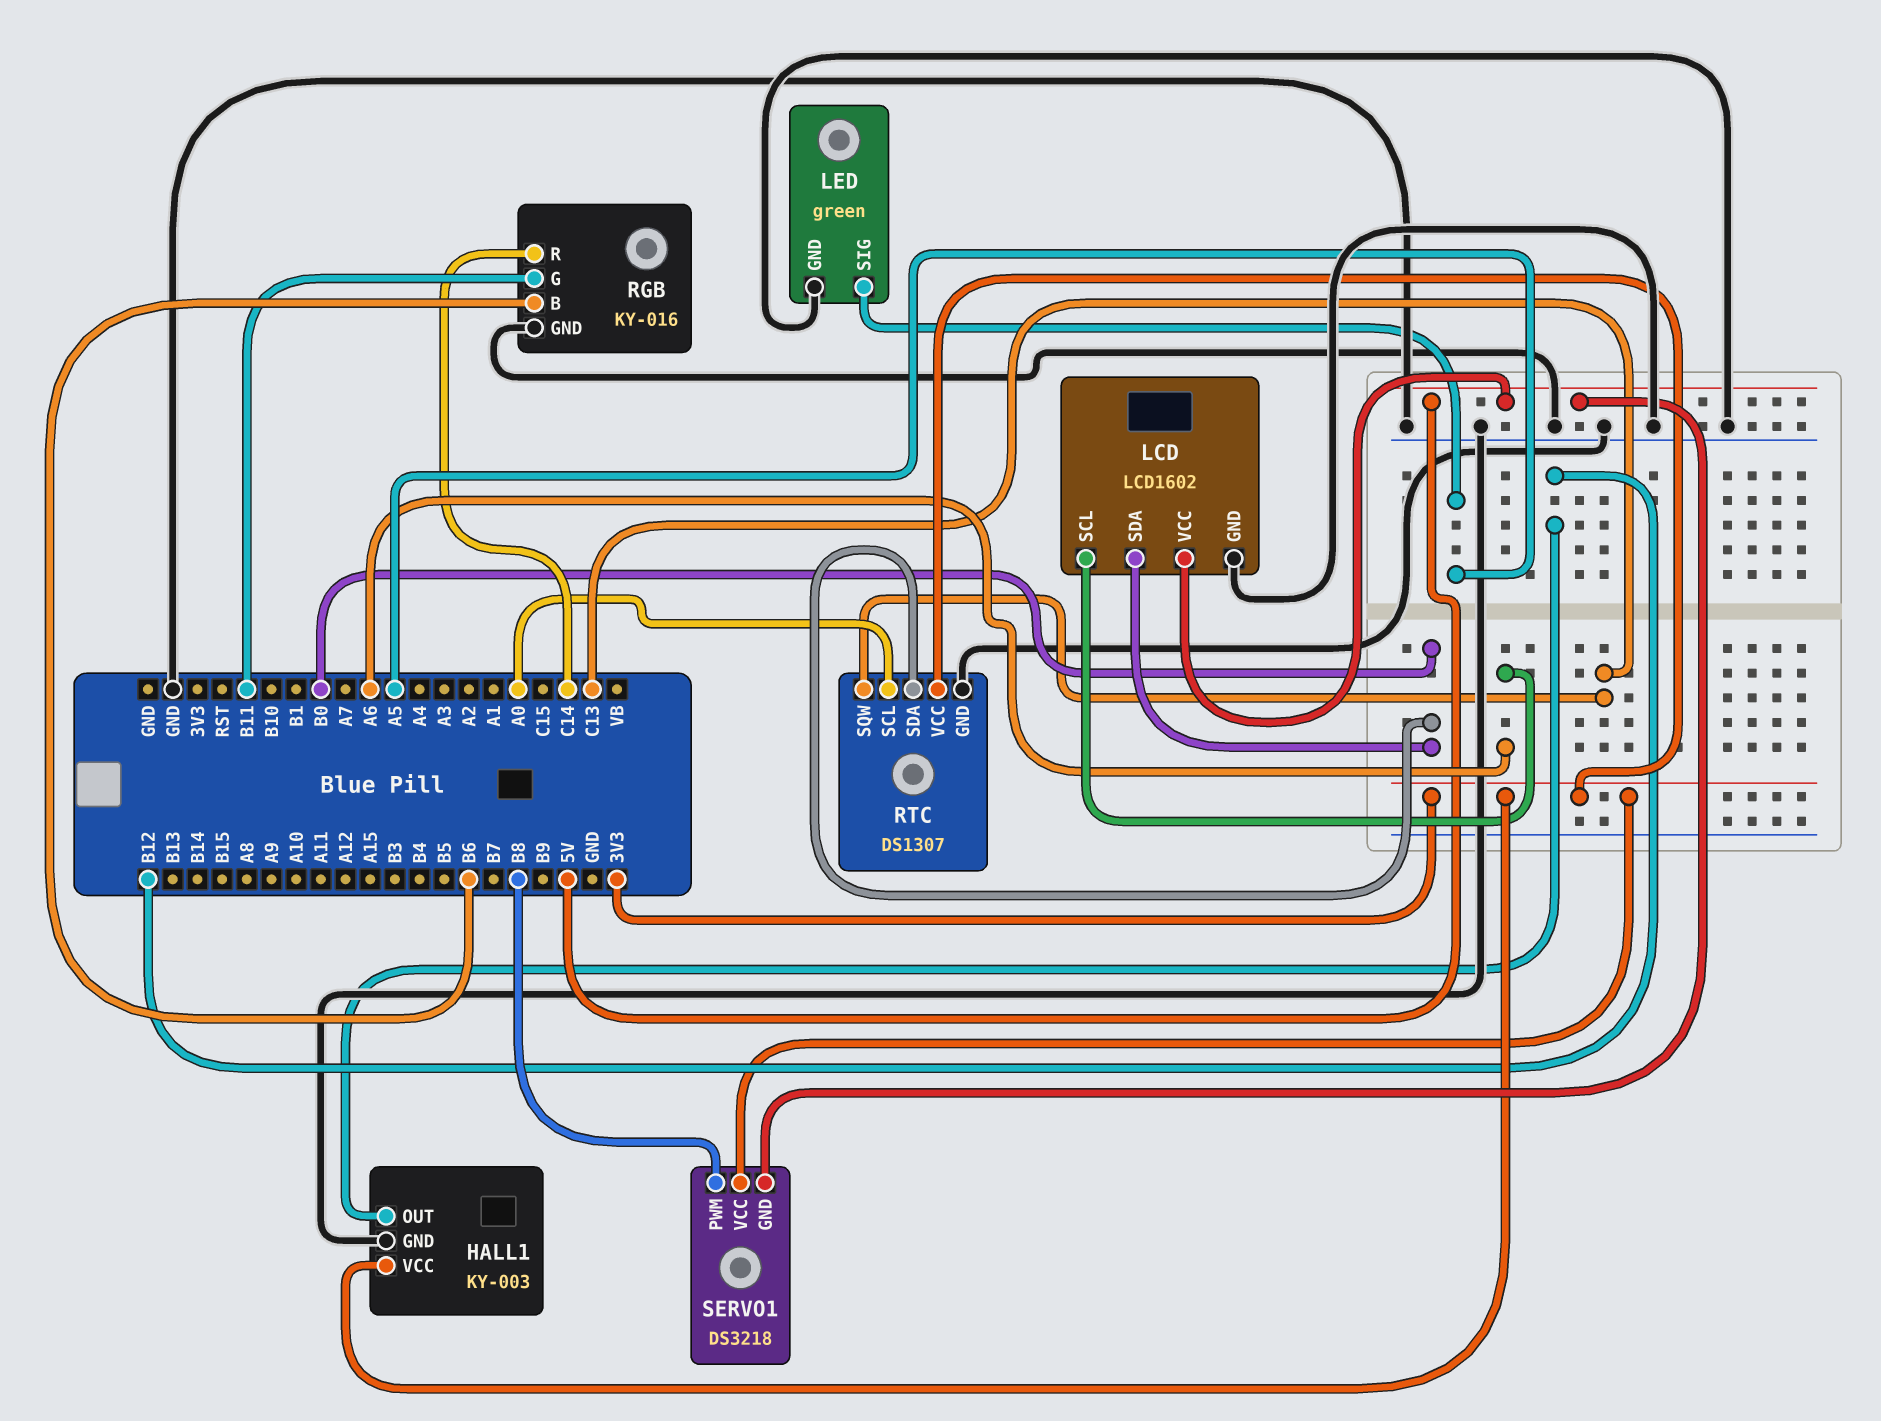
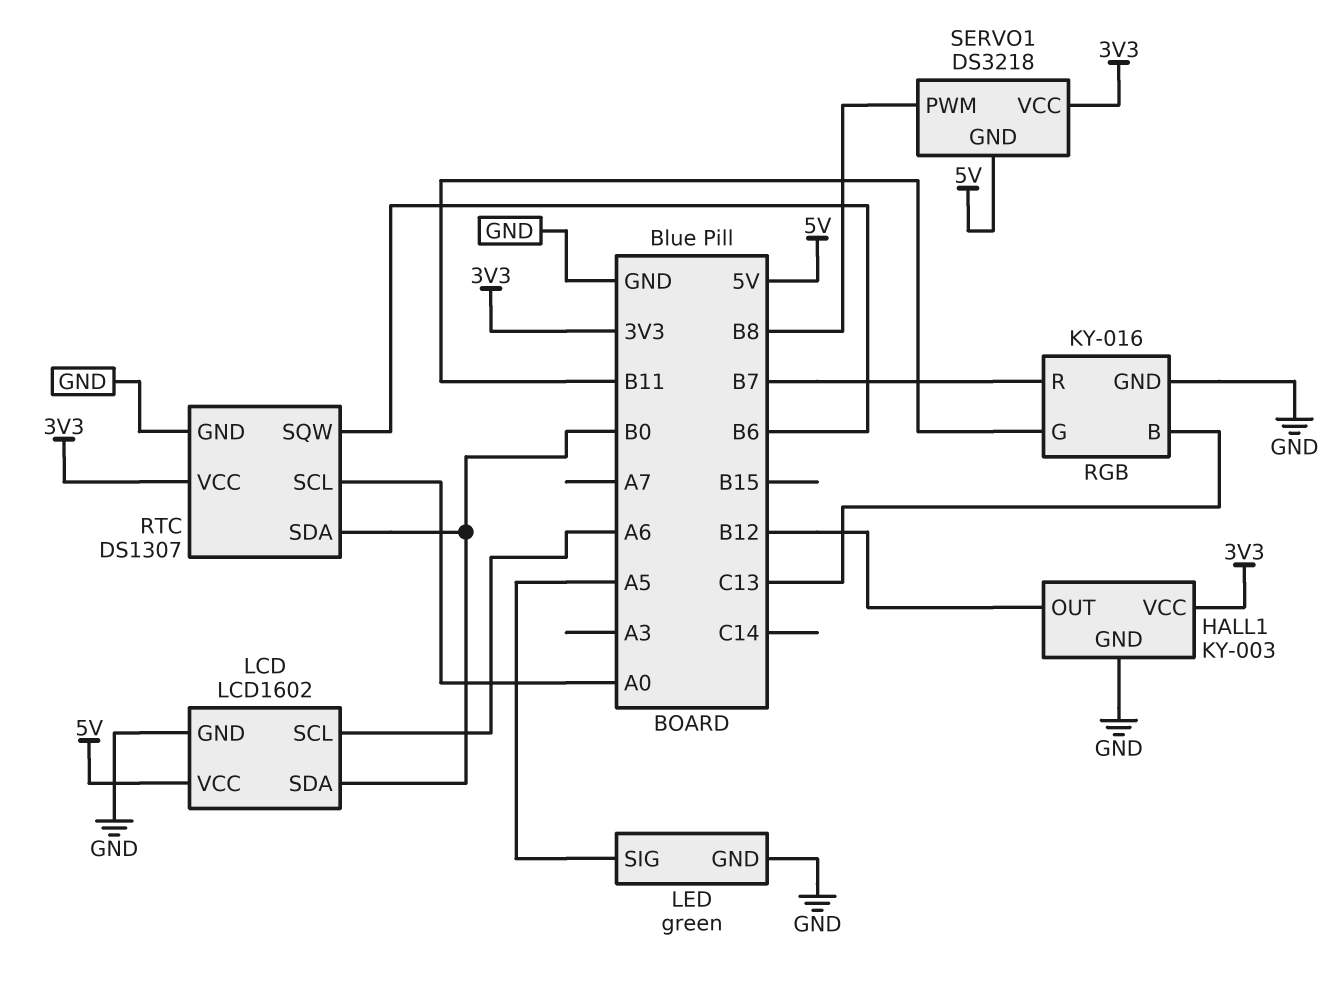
RGB pin B: B6 -> C13
RGB pin R: C14 -> B7
RTC pin SQW: C13 -> B6

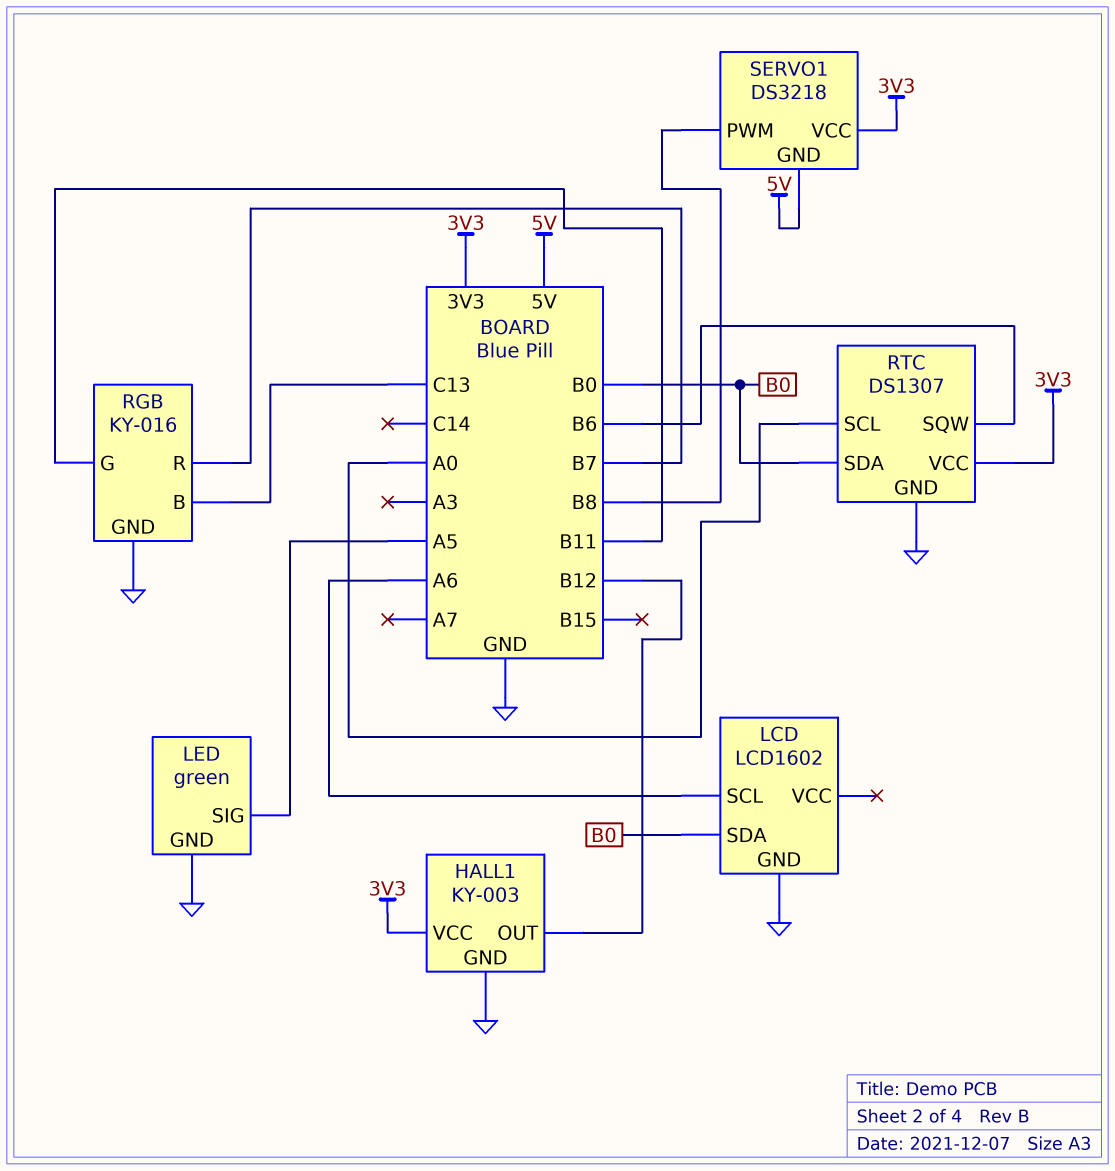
LCD pin VCC: 5V -> none

